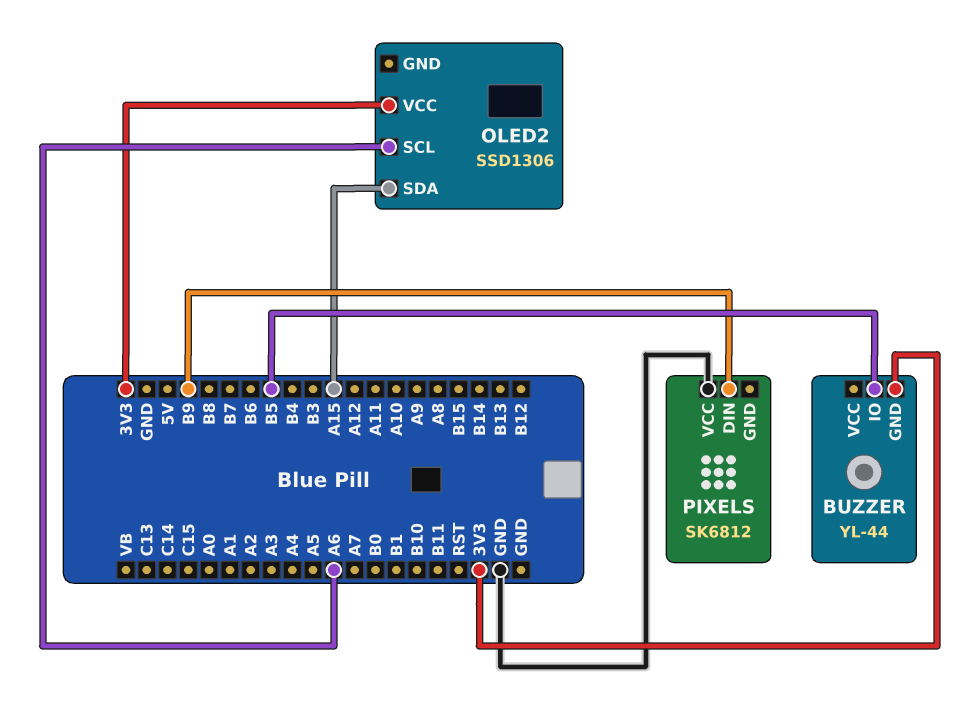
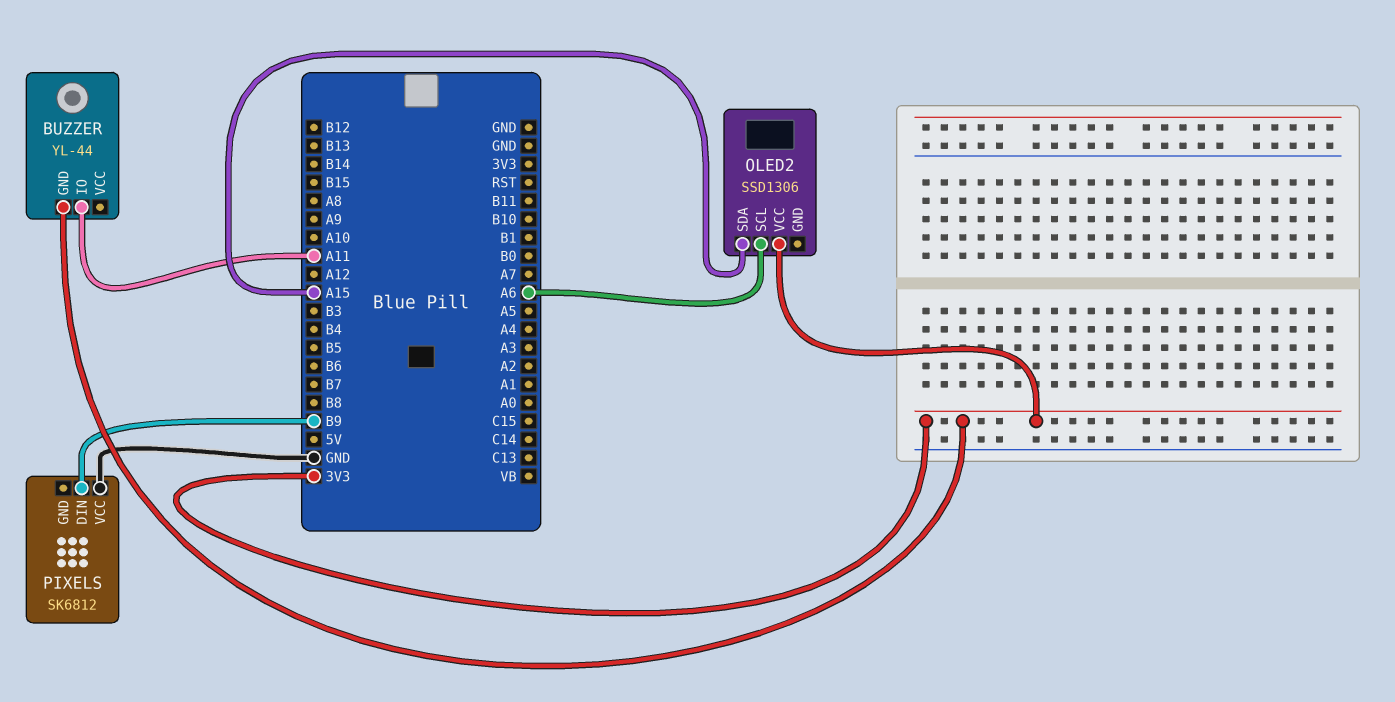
BUZZER pin IO: B5 -> A11

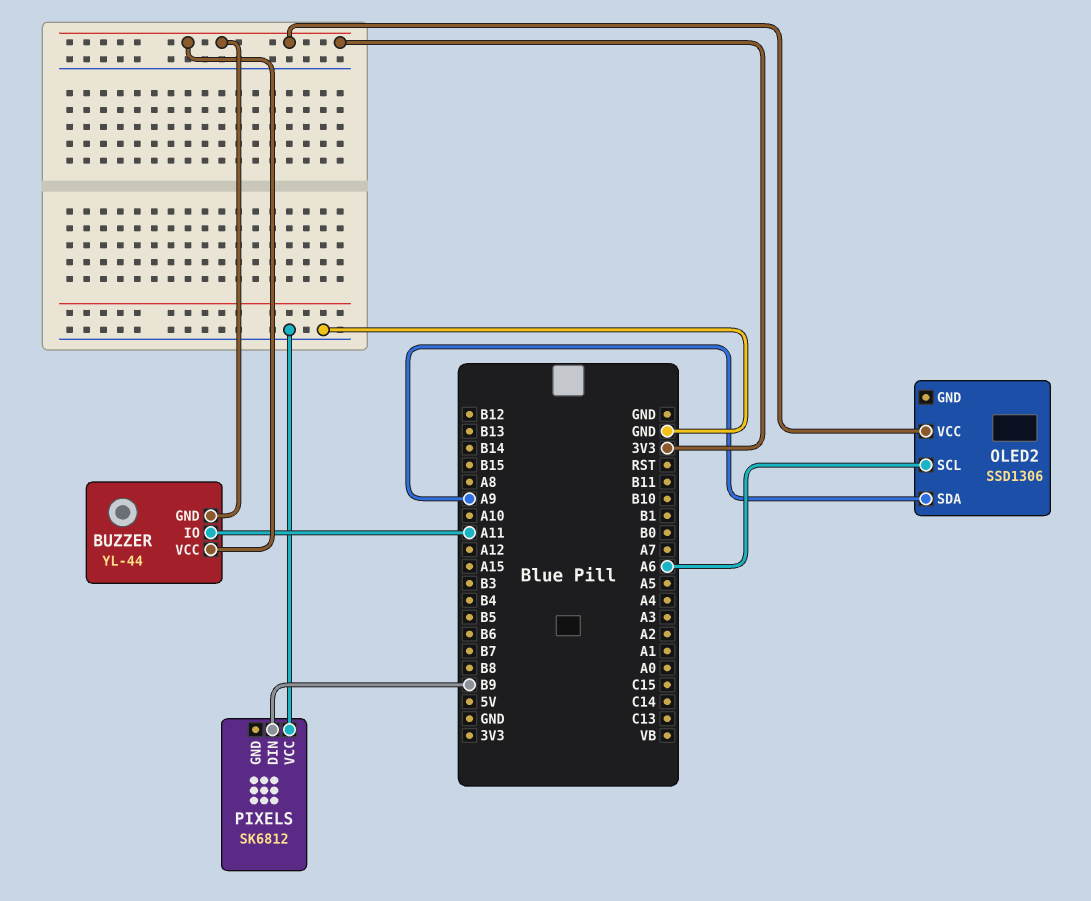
BUZZER pin VCC: none -> 3V3
OLED2 pin SDA: A15 -> A9

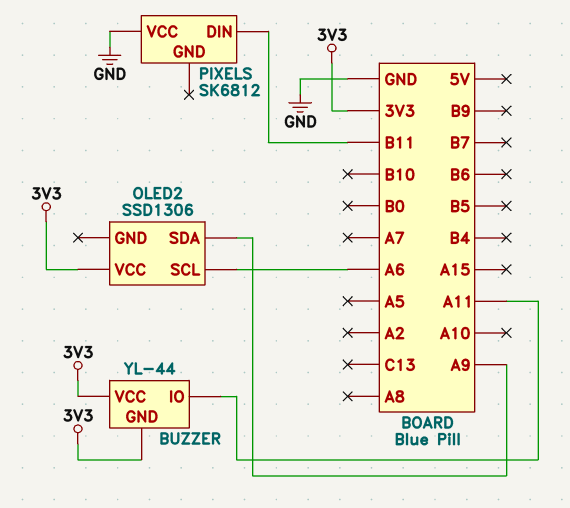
PIXELS pin DIN: B9 -> B11

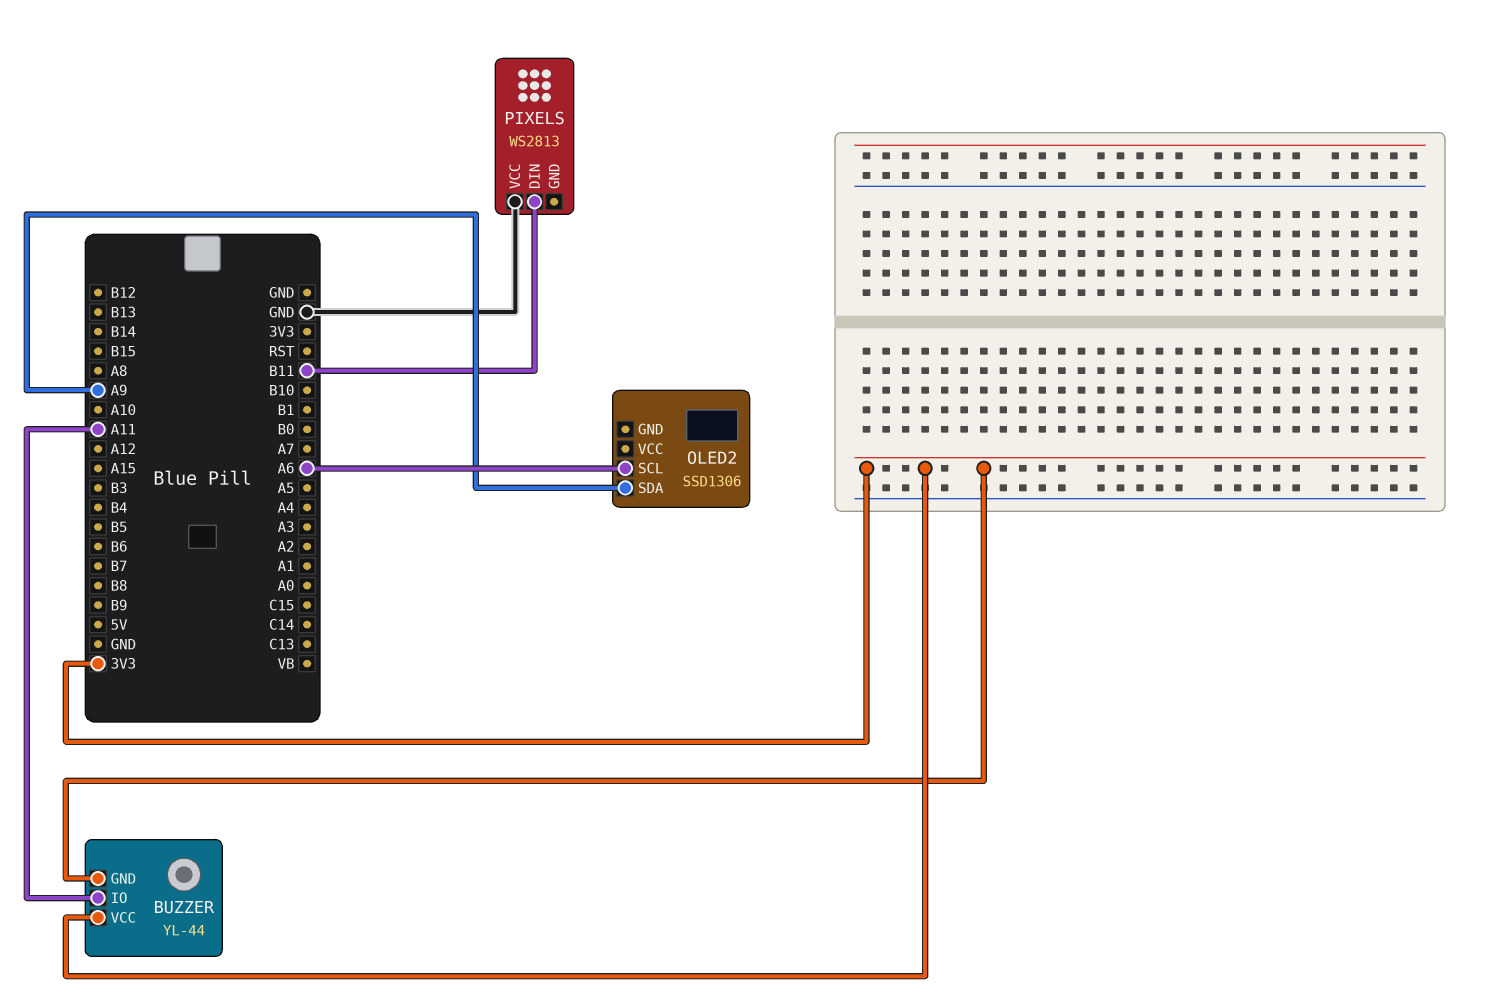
OLED2 pin VCC: 3V3 -> none
PIXELS: SK6812 -> WS2813

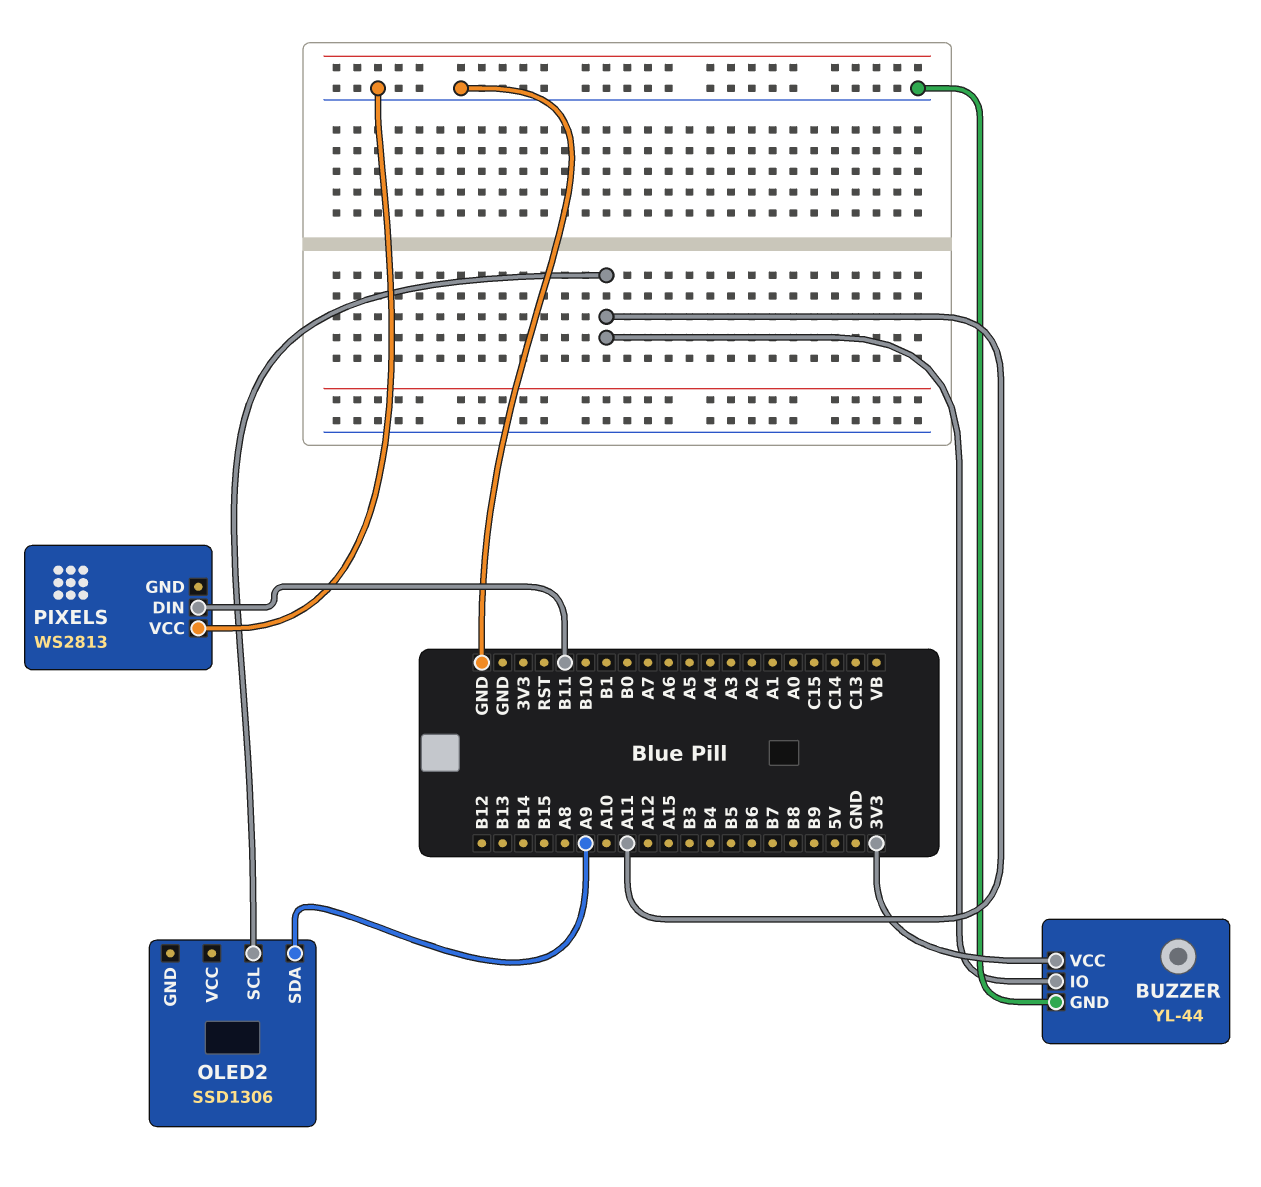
BUZZER pin GND: 3V3 -> GND
OLED2 pin SCL: A6 -> A11

